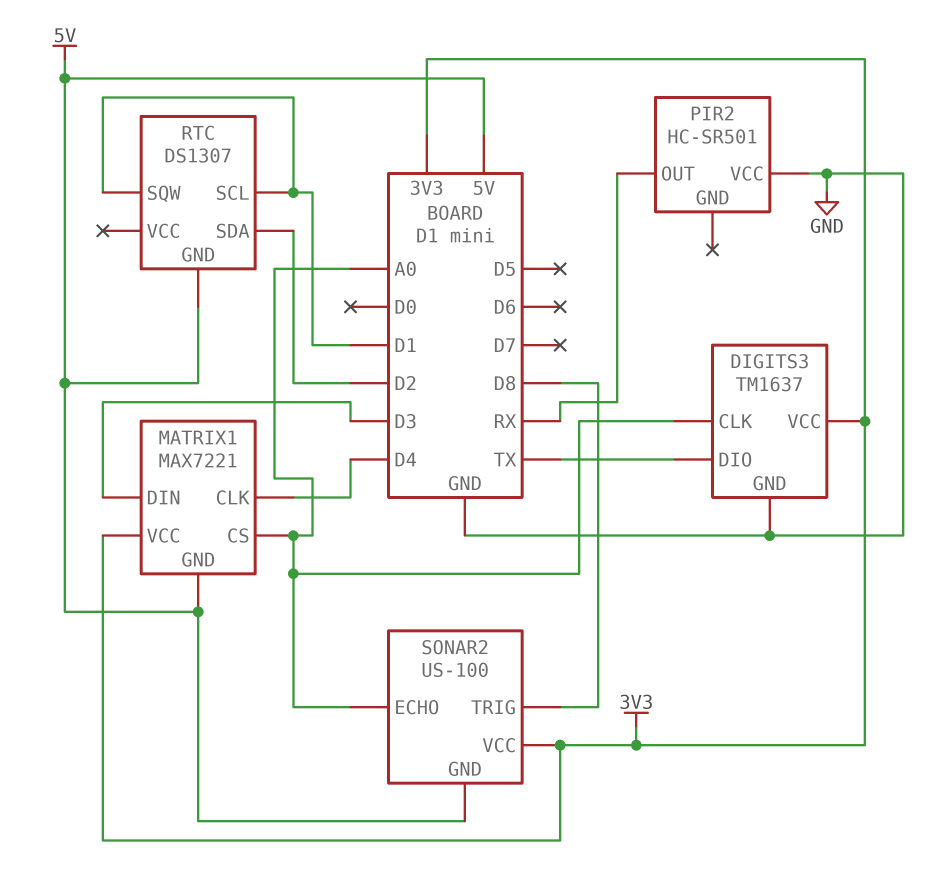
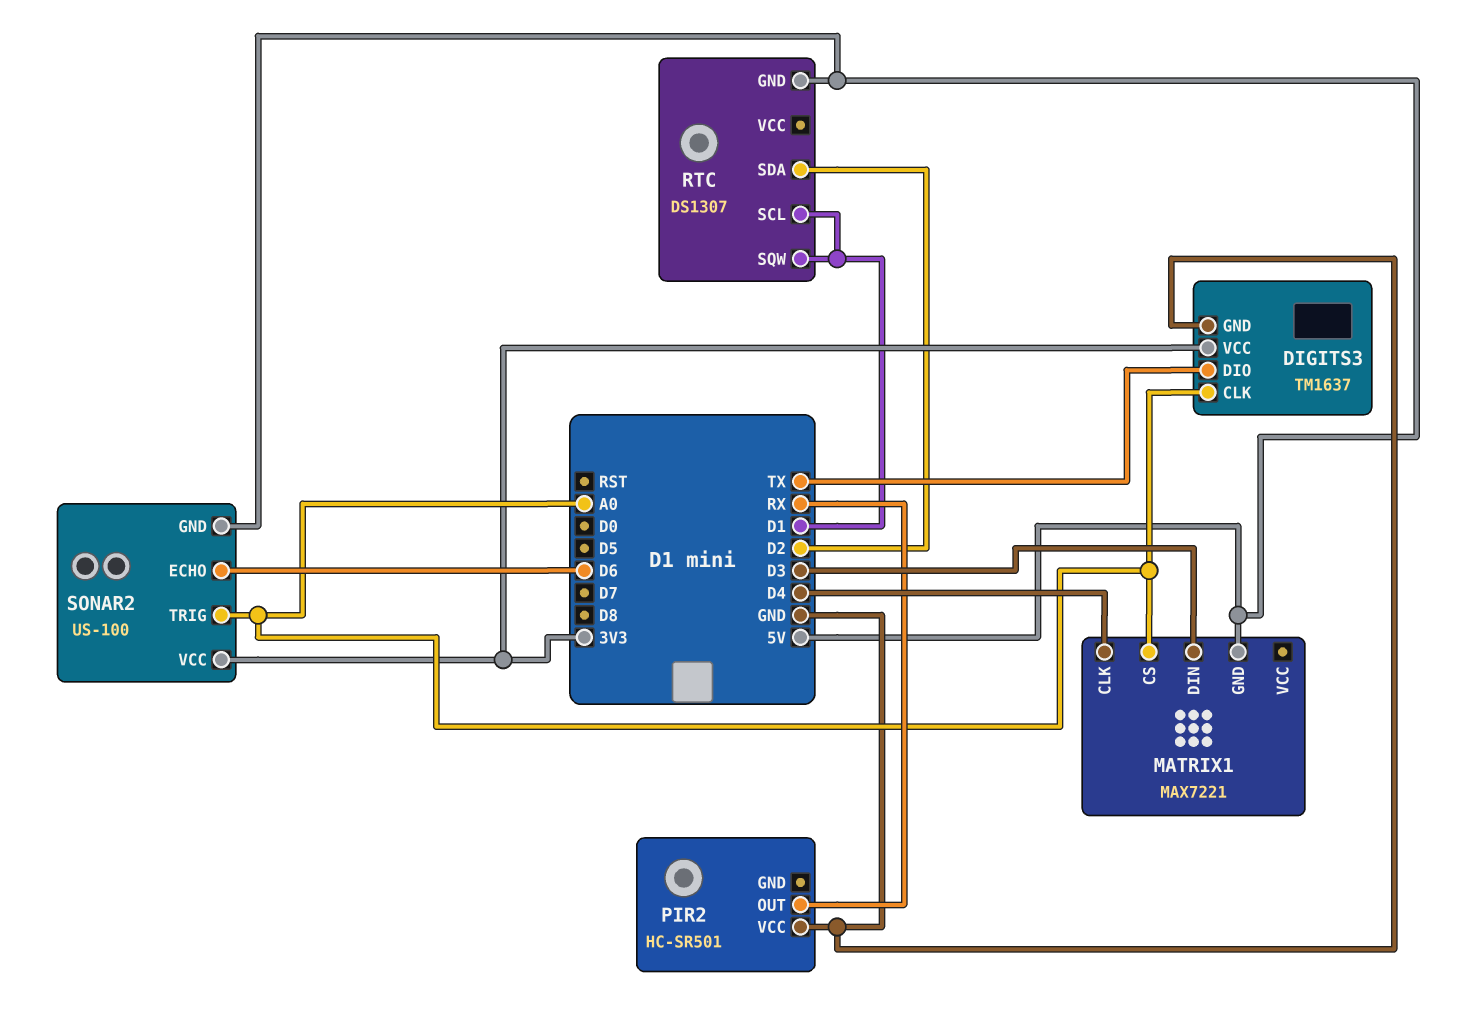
MATRIX1 pin VCC: 3V3 -> none
SONAR2 pin ECHO: A0 -> D6
SONAR2 pin TRIG: D8 -> A0

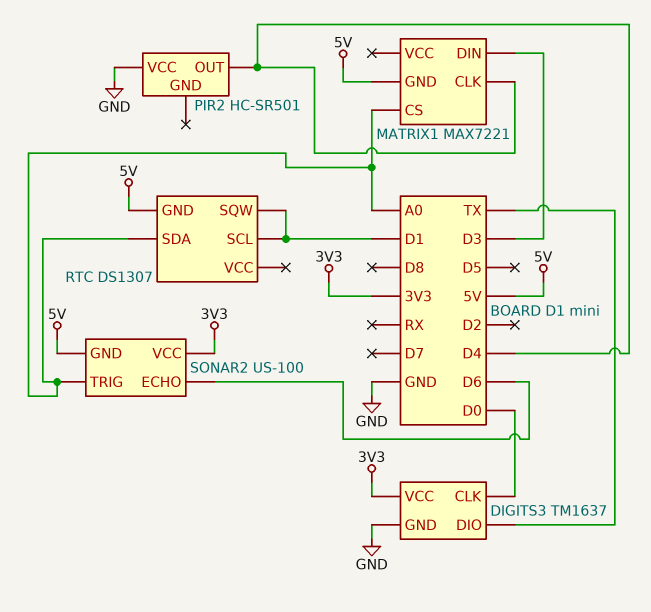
DIGITS3 pin CLK: A0 -> D0
PIR2 pin OUT: RX -> D4
RTC pin SDA: D2 -> A0

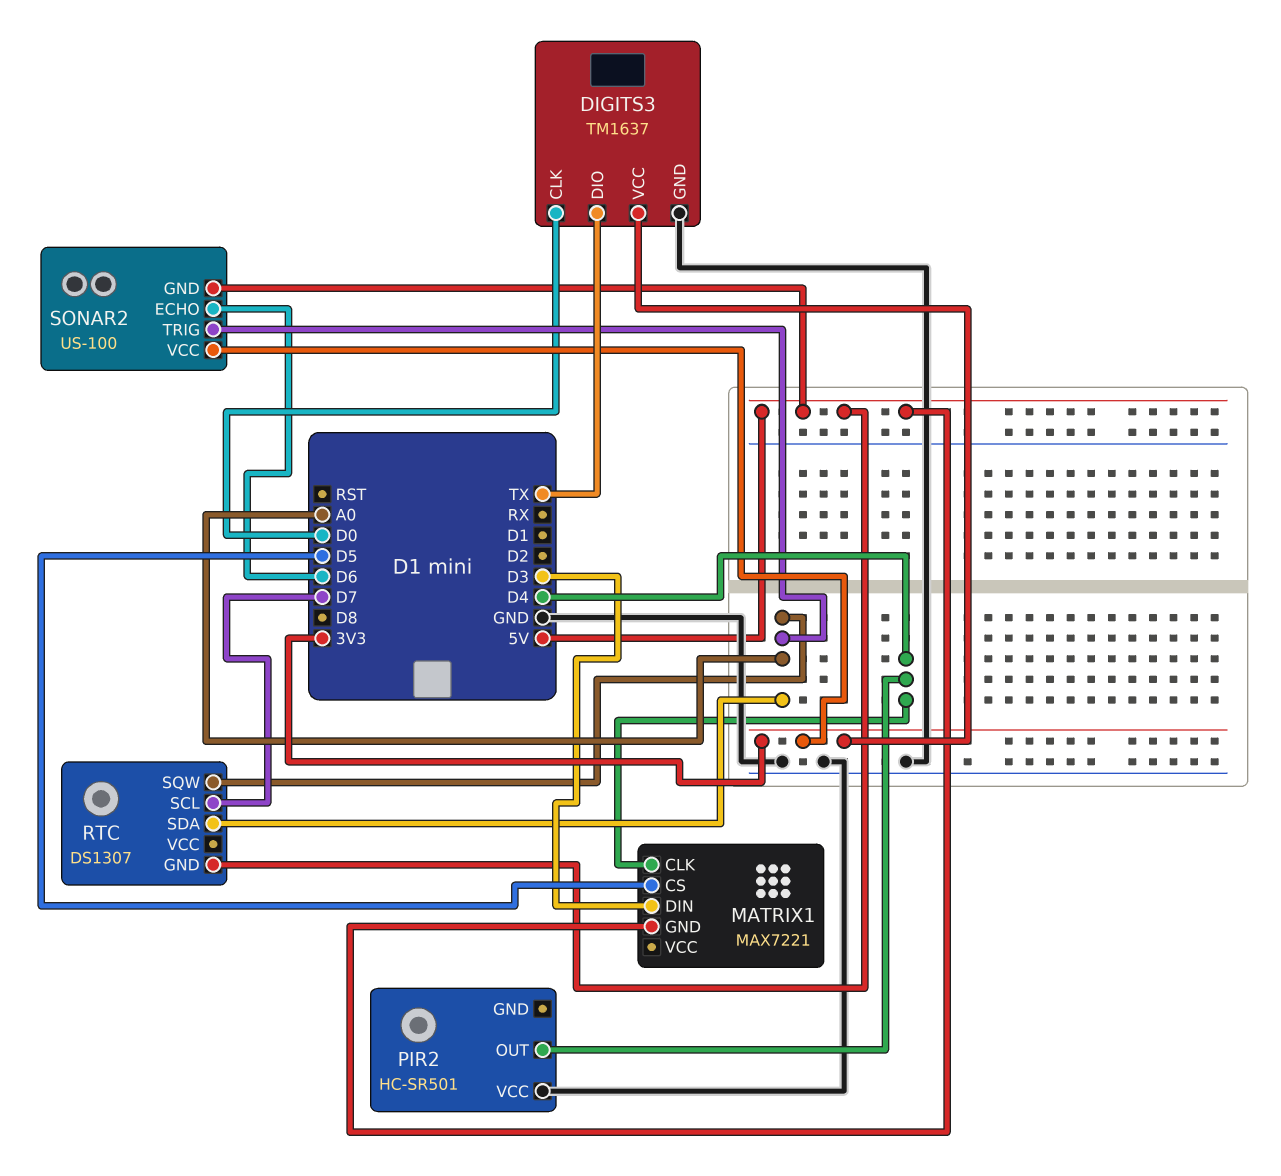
MATRIX1 pin CS: A0 -> D5
RTC pin SCL: D1 -> D7
RTC pin SQW: D1 -> A0

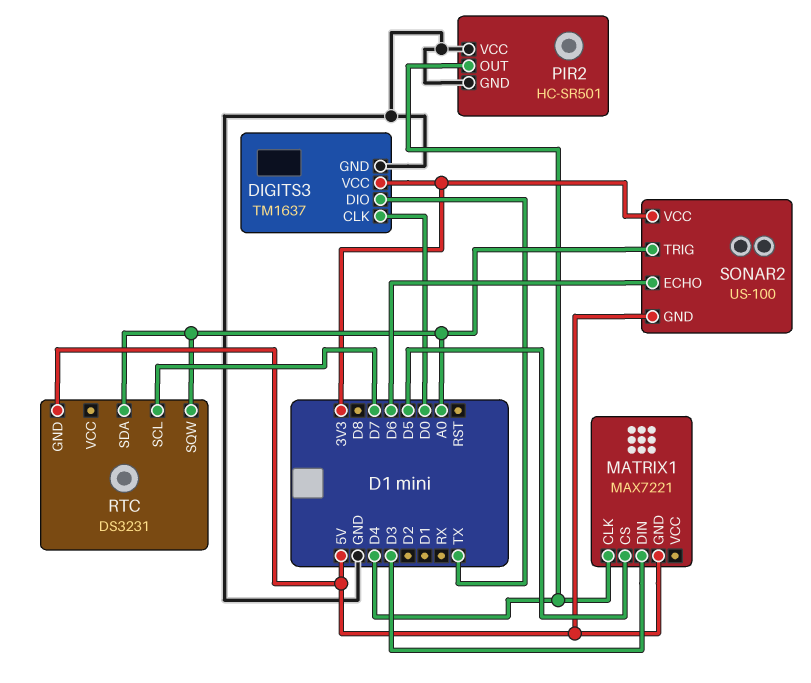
PIR2 pin GND: none -> GND
RTC: DS1307 -> DS3231

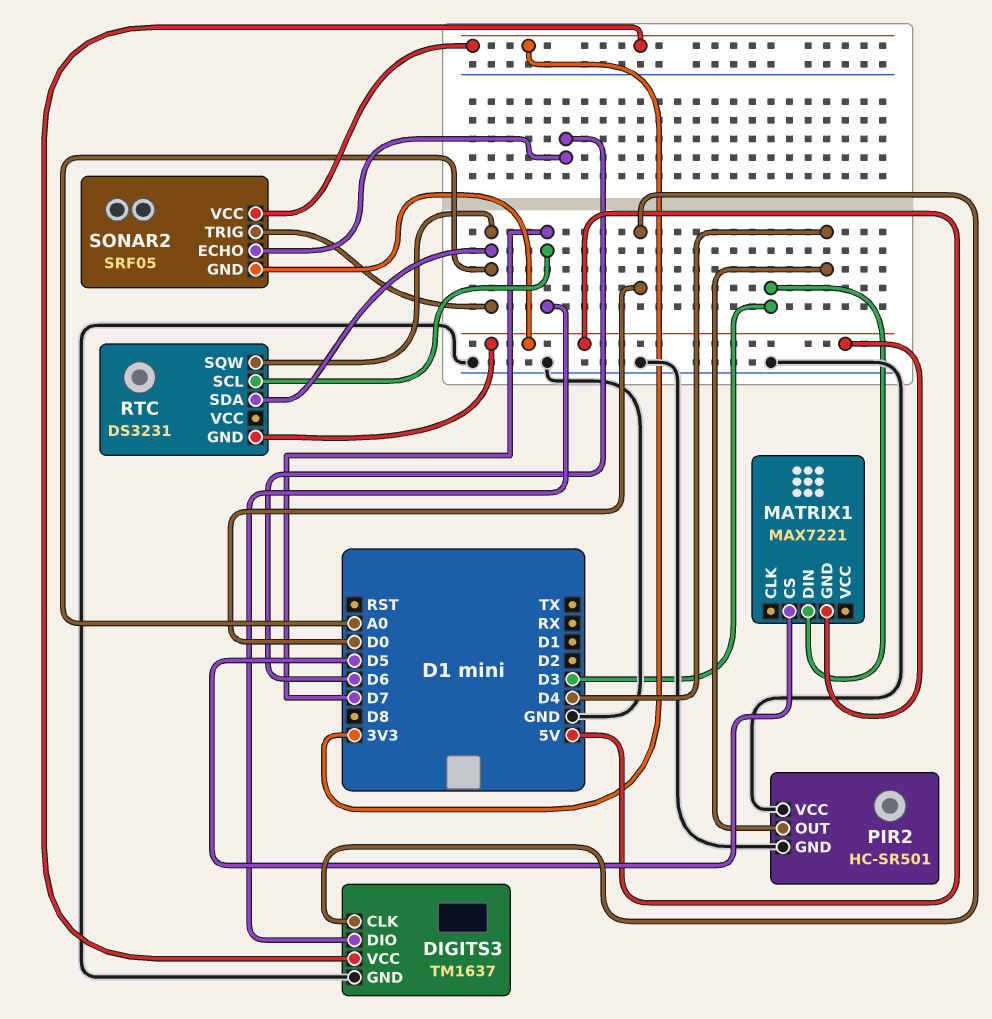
DIGITS3 pin DIO: TX -> D7
MATRIX1 pin CLK: D4 -> none
SONAR2: US-100 -> SRF05

